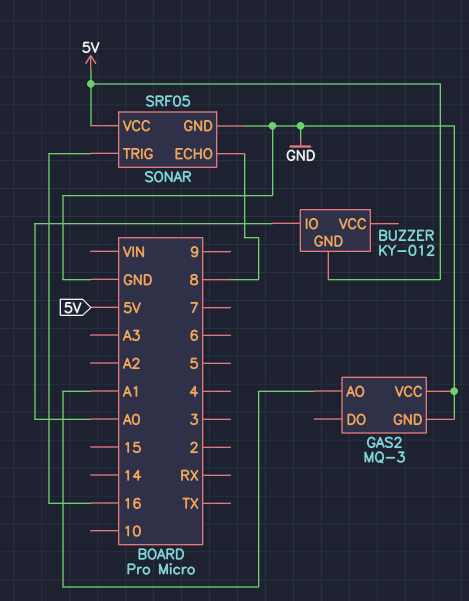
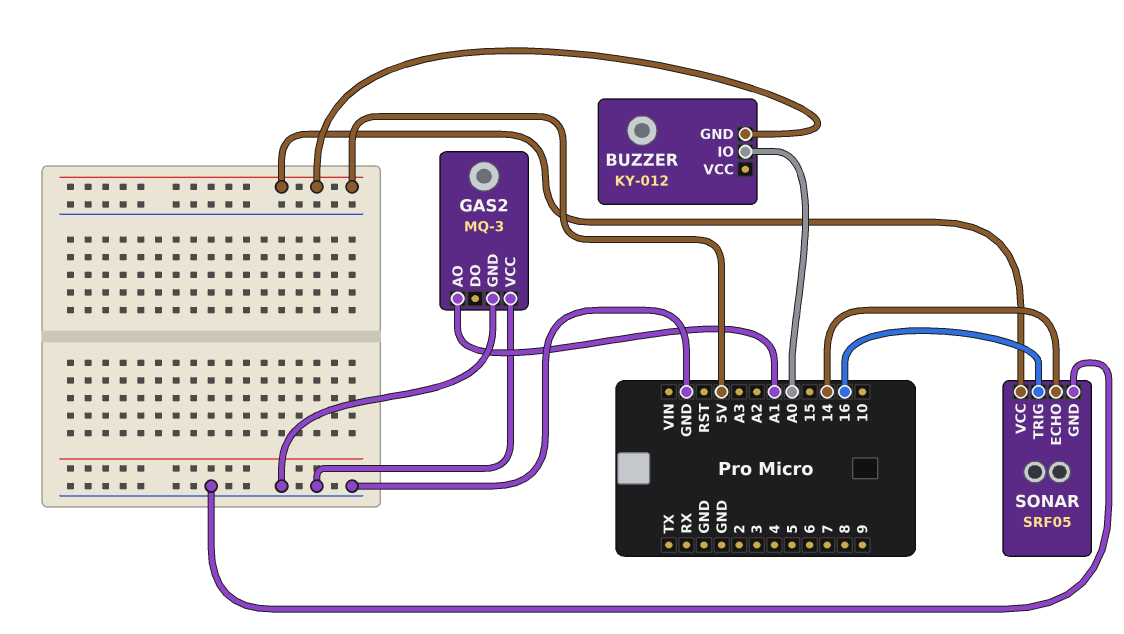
SONAR pin ECHO: 8 -> 14

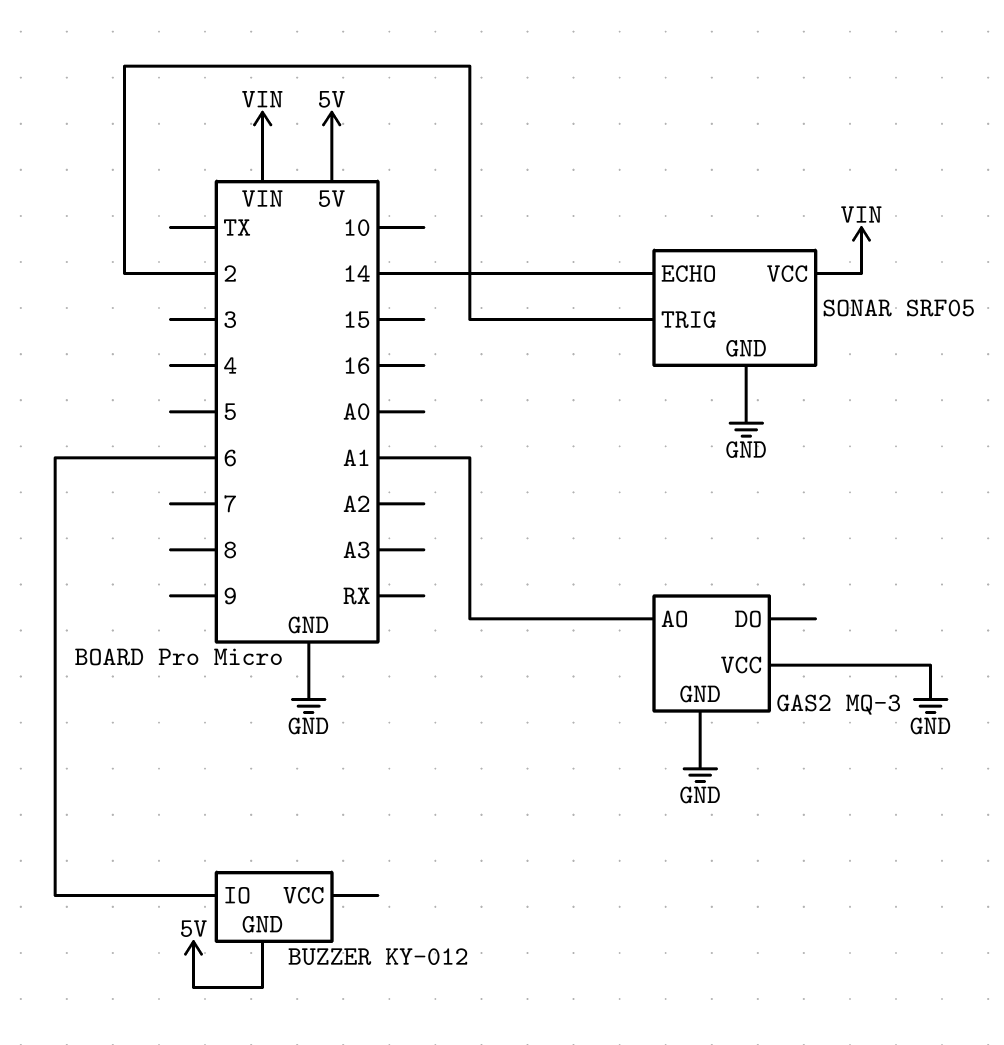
BUZZER pin IO: A0 -> 6
SONAR pin TRIG: 16 -> 2
SONAR pin VCC: 5V -> VIN

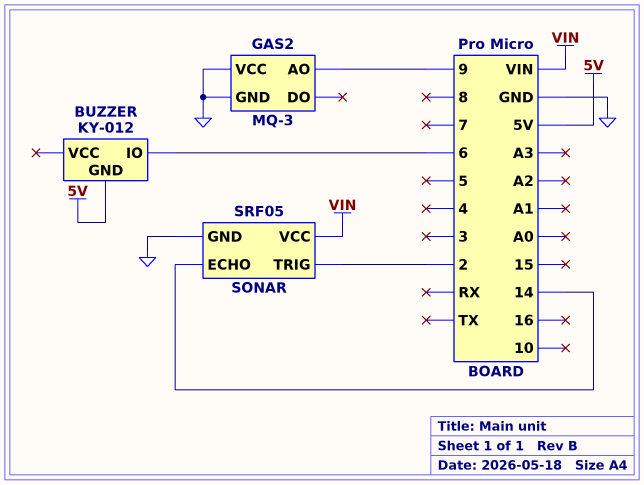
GAS2 pin AO: A1 -> 9

